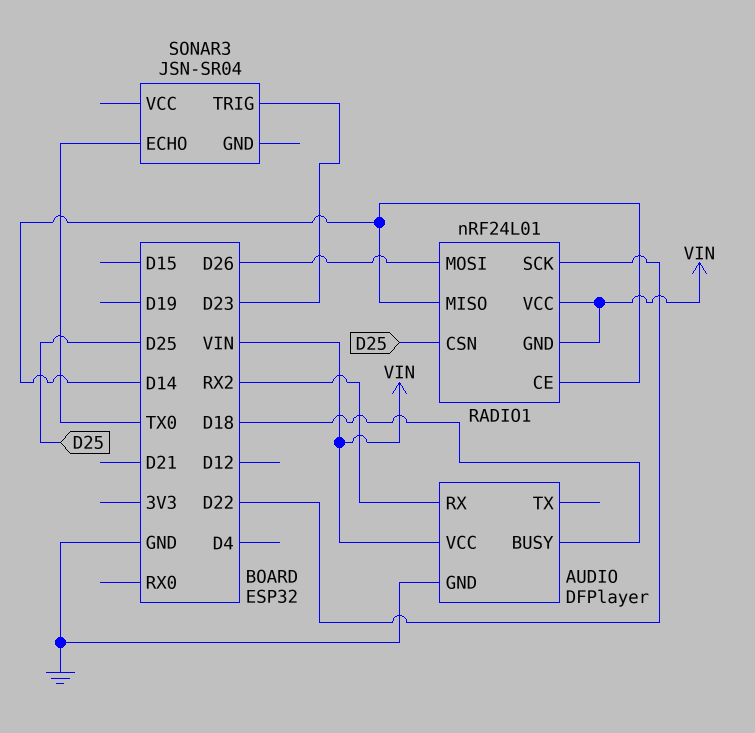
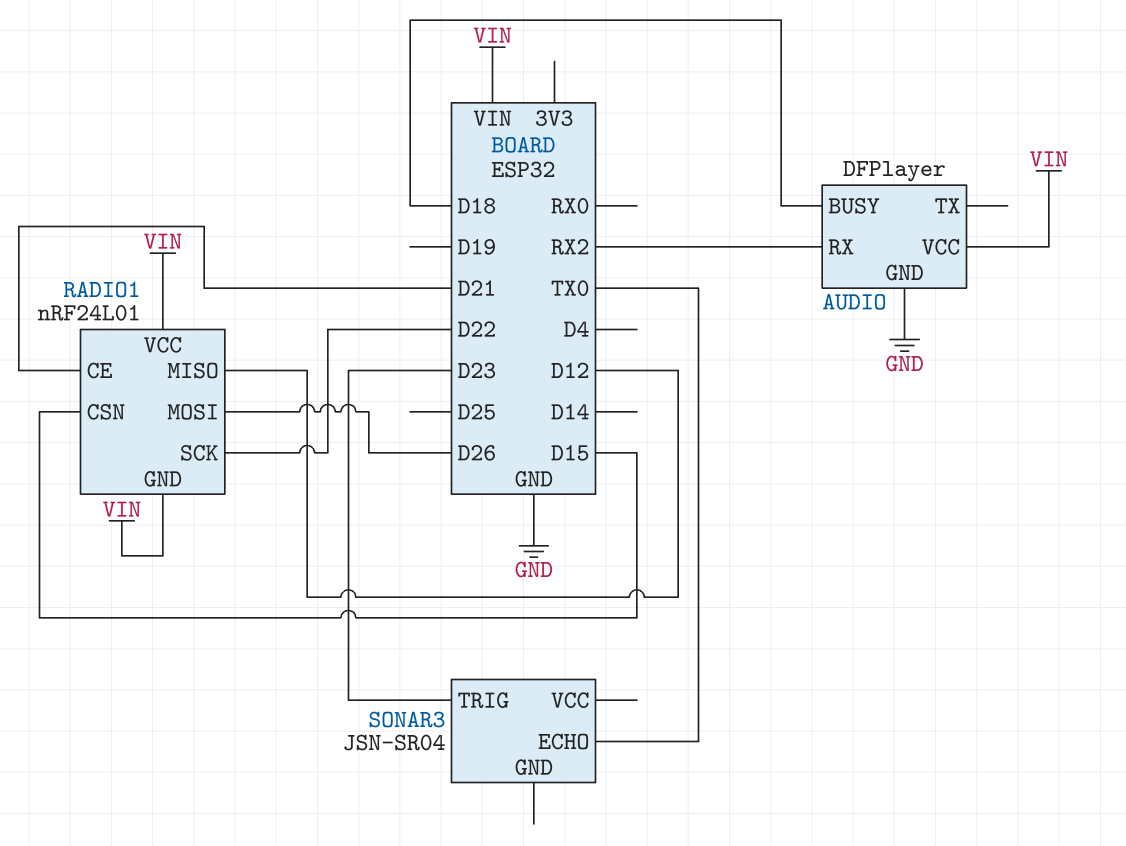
RADIO1 pin CE: D14 -> D21
RADIO1 pin CSN: D25 -> D15
RADIO1 pin MISO: D14 -> D12

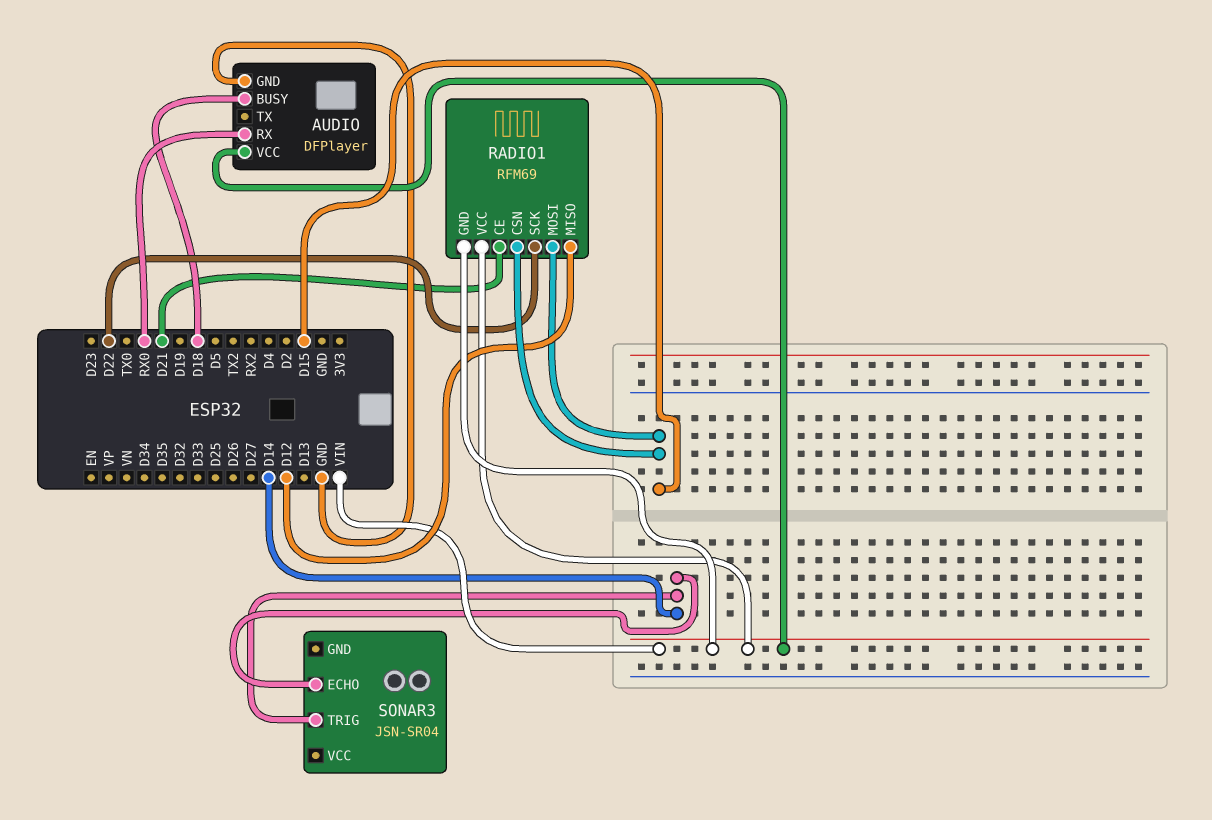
AUDIO pin RX: RX2 -> RX0
RADIO1: nRF24L01 -> RFM69
RADIO1 pin MOSI: D26 -> D15
SONAR3 pin ECHO: TX0 -> D14
SONAR3 pin TRIG: D23 -> D14

